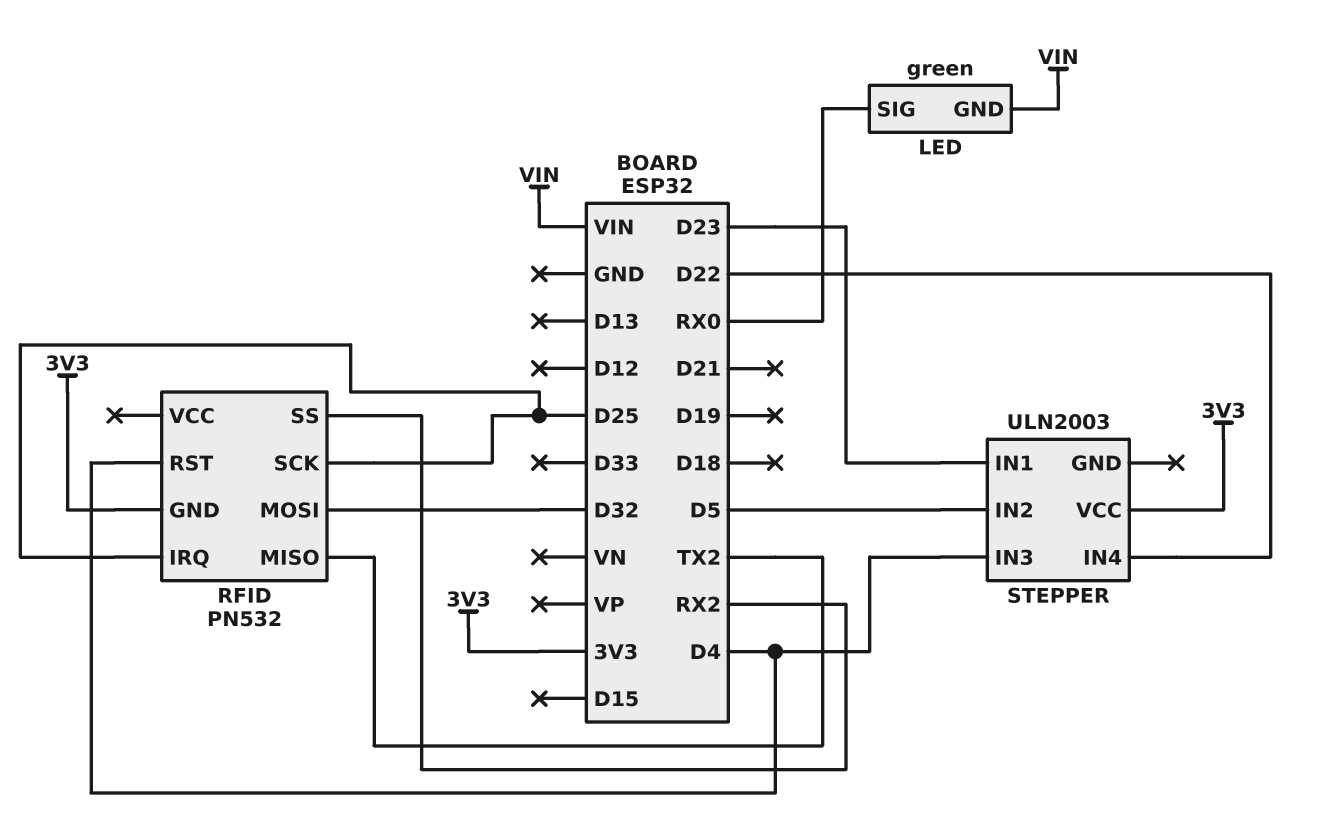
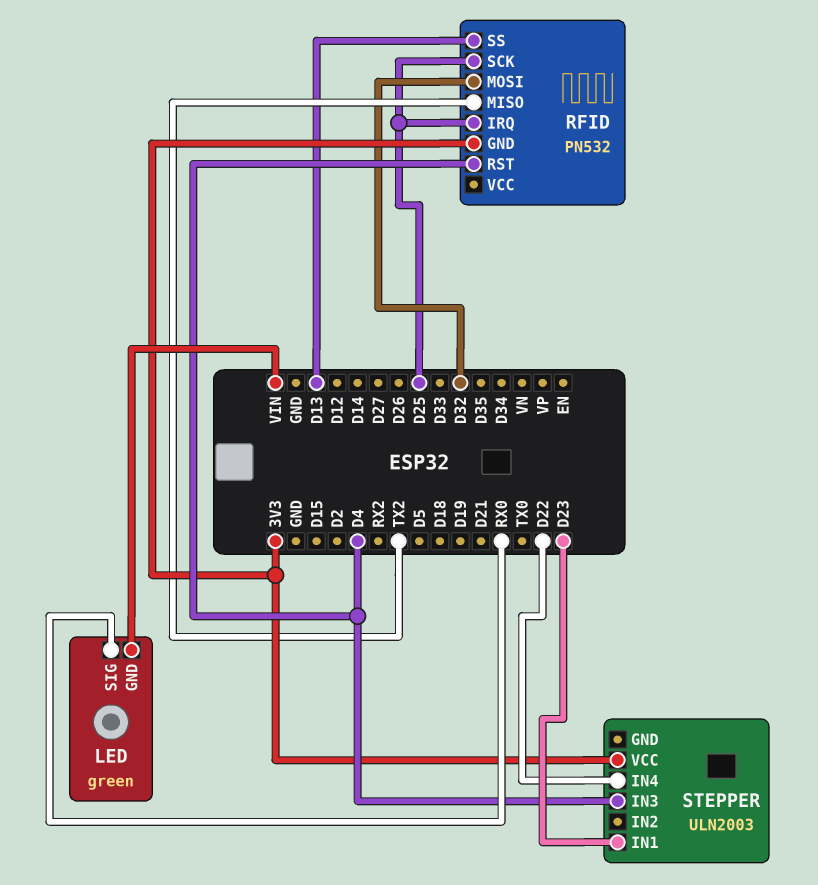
RFID pin SS: RX2 -> D13
STEPPER pin IN2: D5 -> none

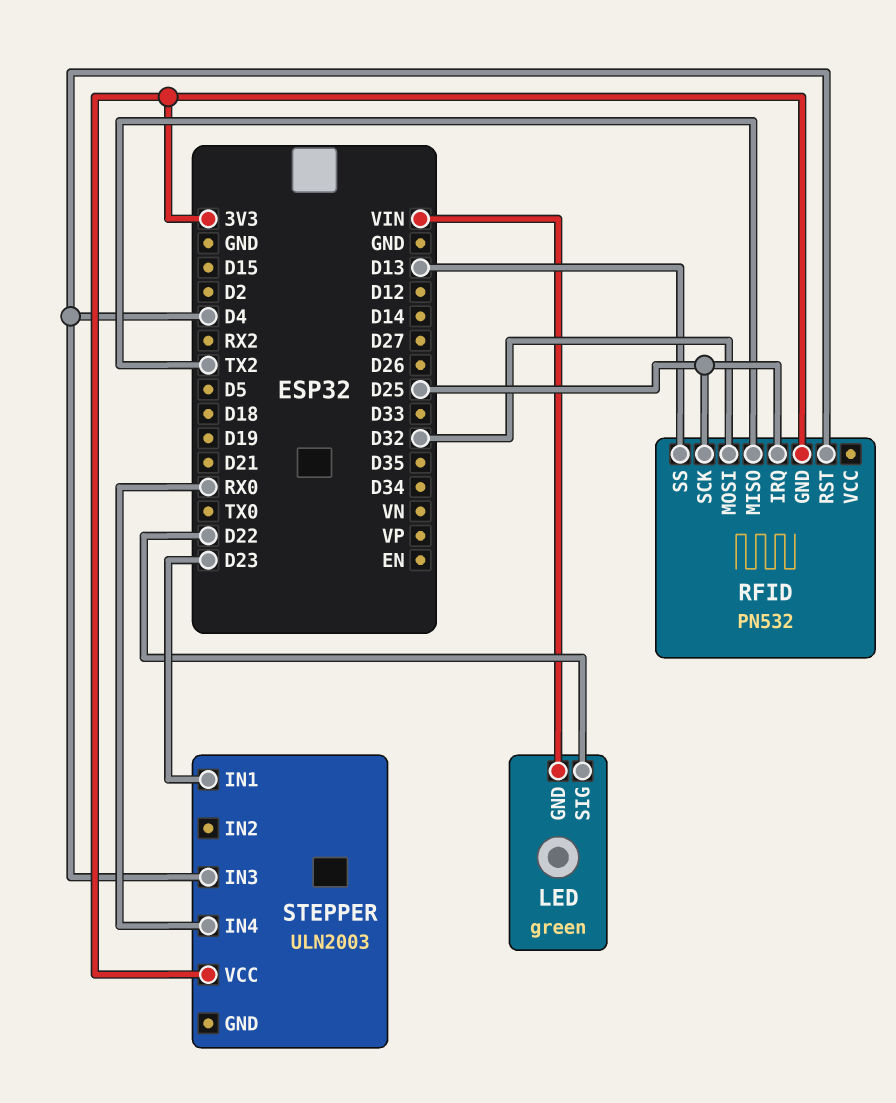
LED pin SIG: RX0 -> D22
STEPPER pin IN4: D22 -> RX0

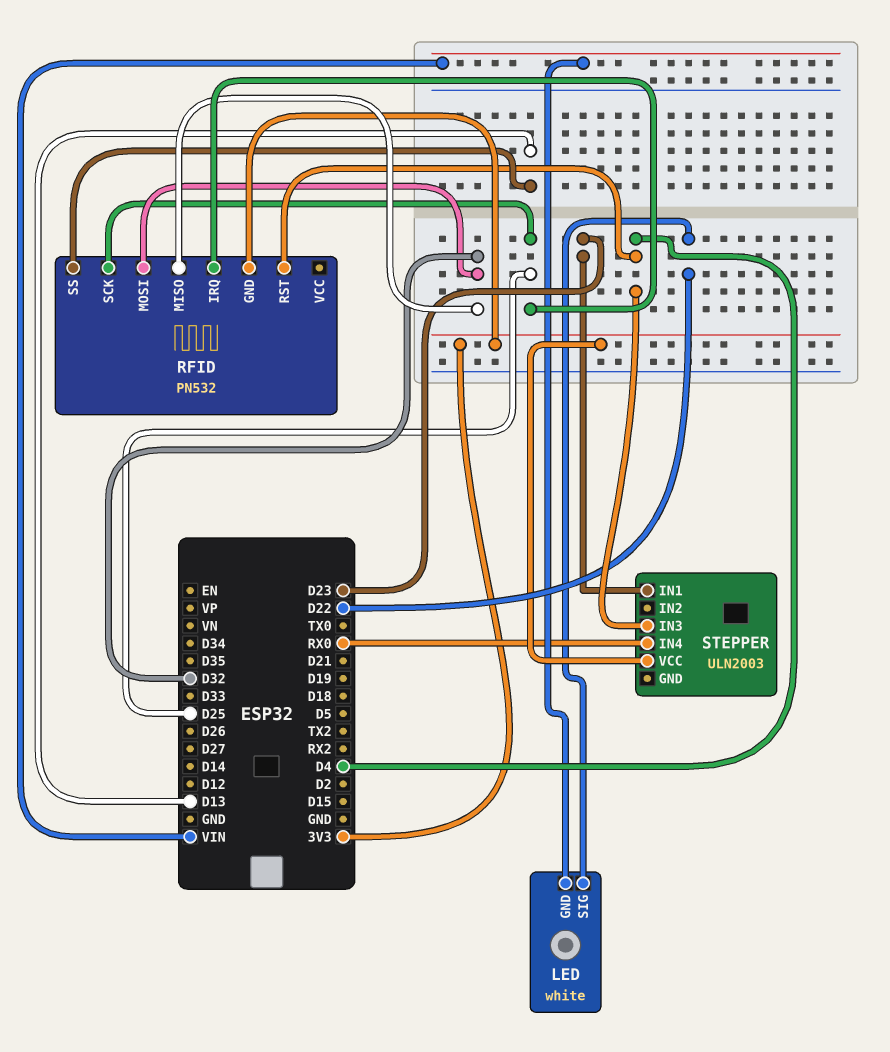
LED: green -> white
RFID pin MISO: TX2 -> D32

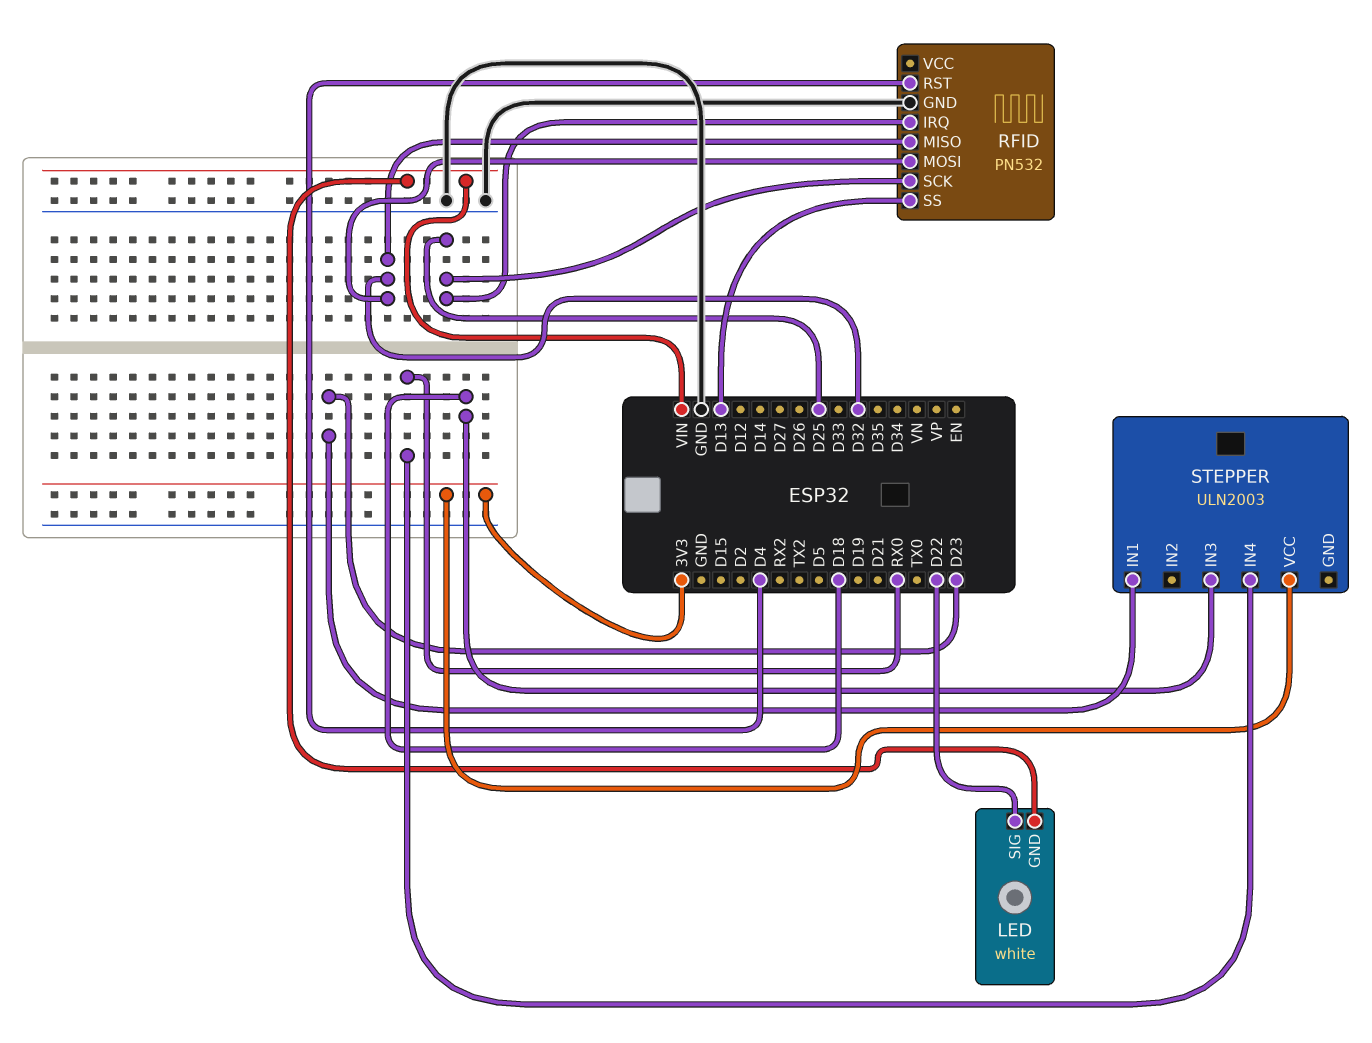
RFID pin GND: 3V3 -> GND
STEPPER pin IN3: D4 -> D18

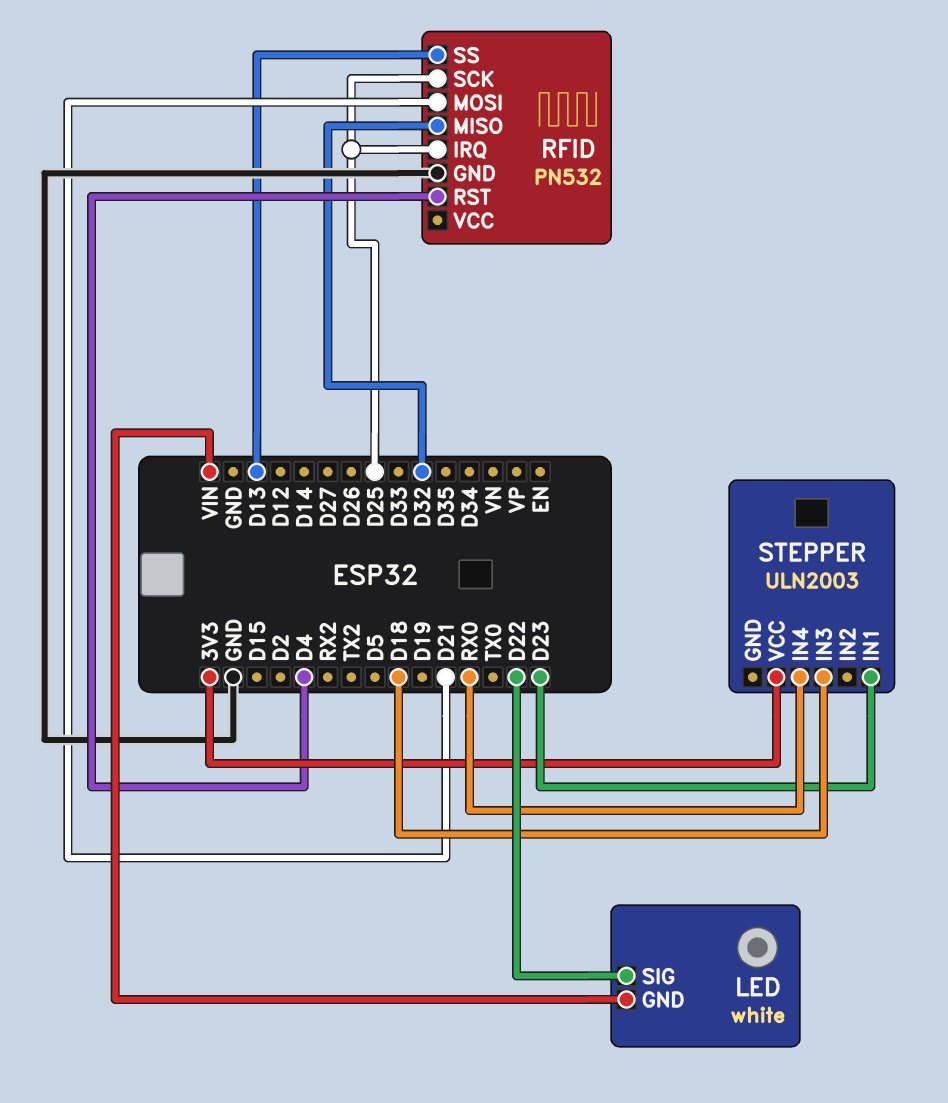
RFID pin MOSI: D32 -> D21

